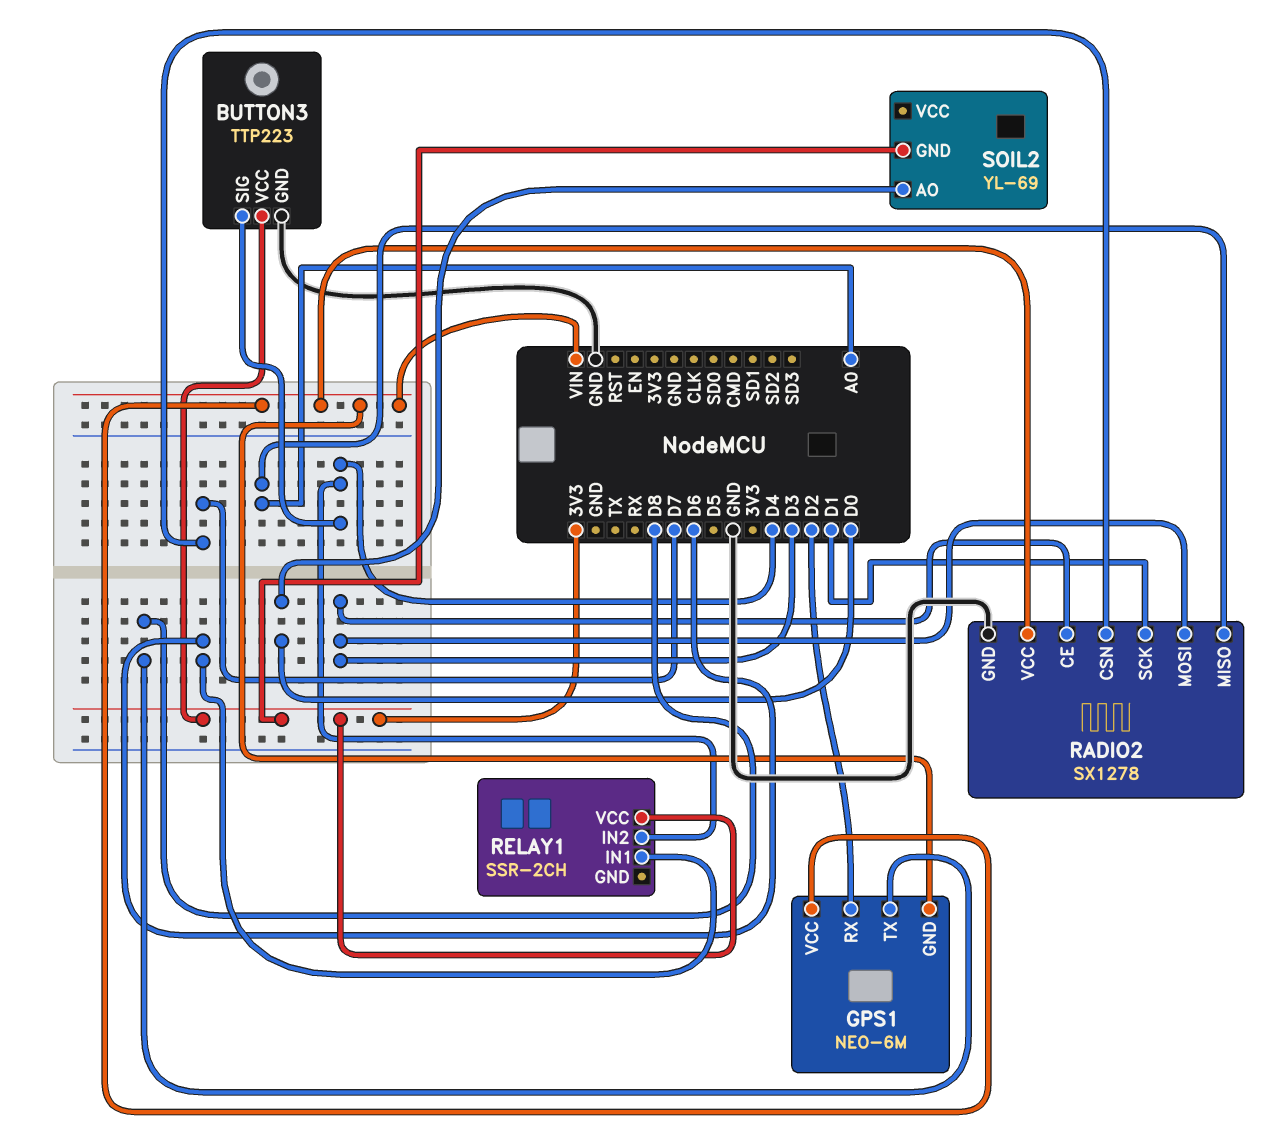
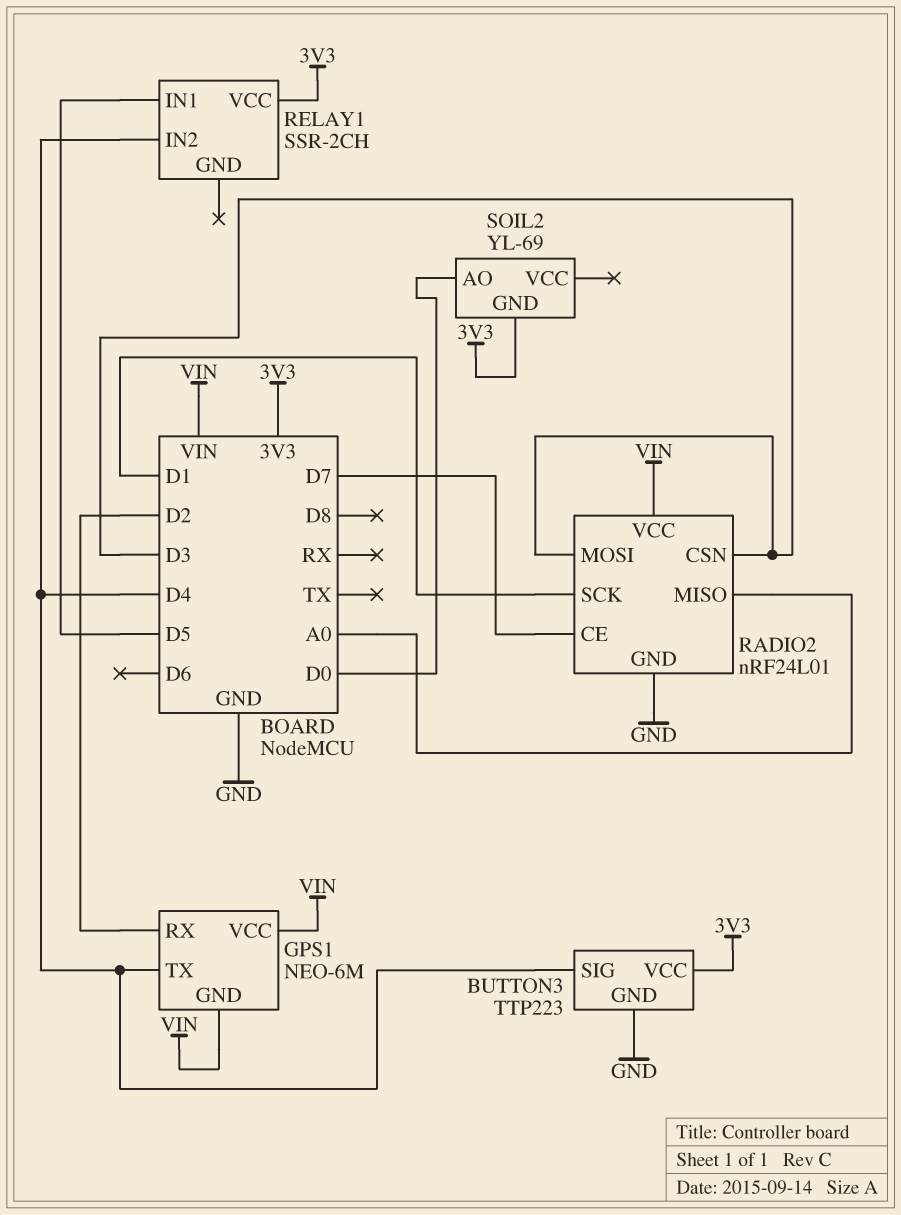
GPS1 pin TX: D8 -> D4
RADIO2: SX1278 -> nRF24L01
RADIO2 pin CE: D3 -> D7
RADIO2 pin CSN: D7 -> D3
RELAY1 pin IN1: D6 -> D5

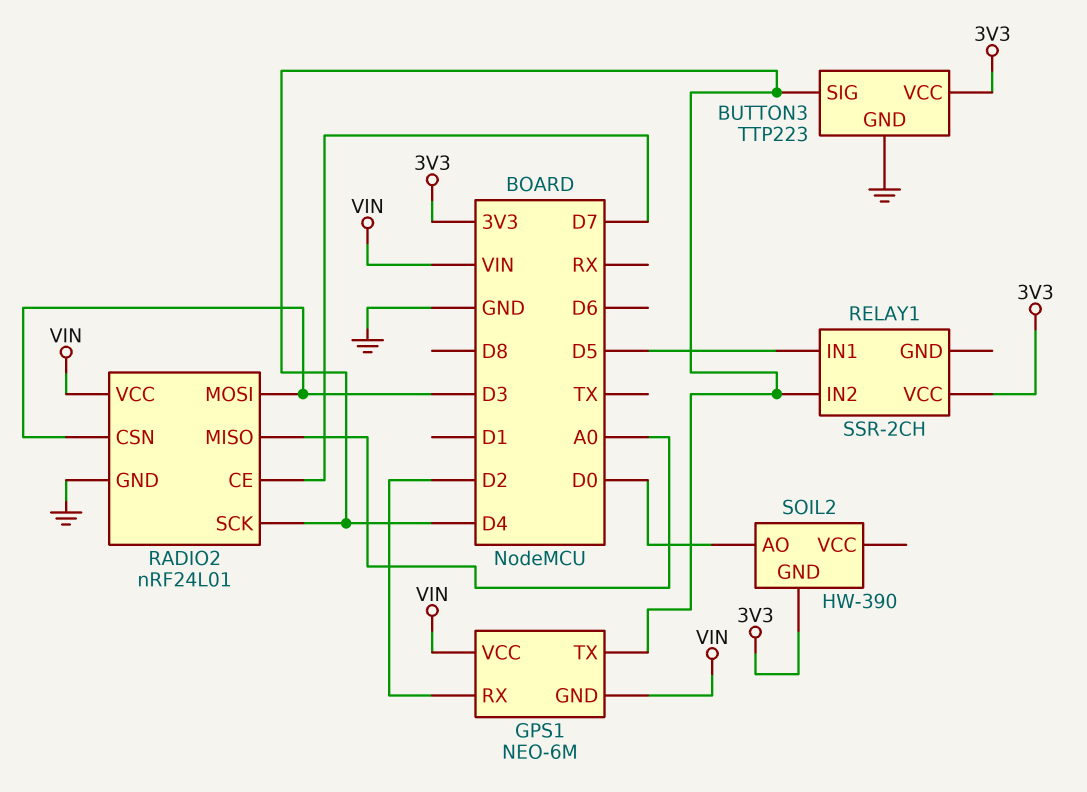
RADIO2 pin SCK: D1 -> D4
SOIL2: YL-69 -> HW-390

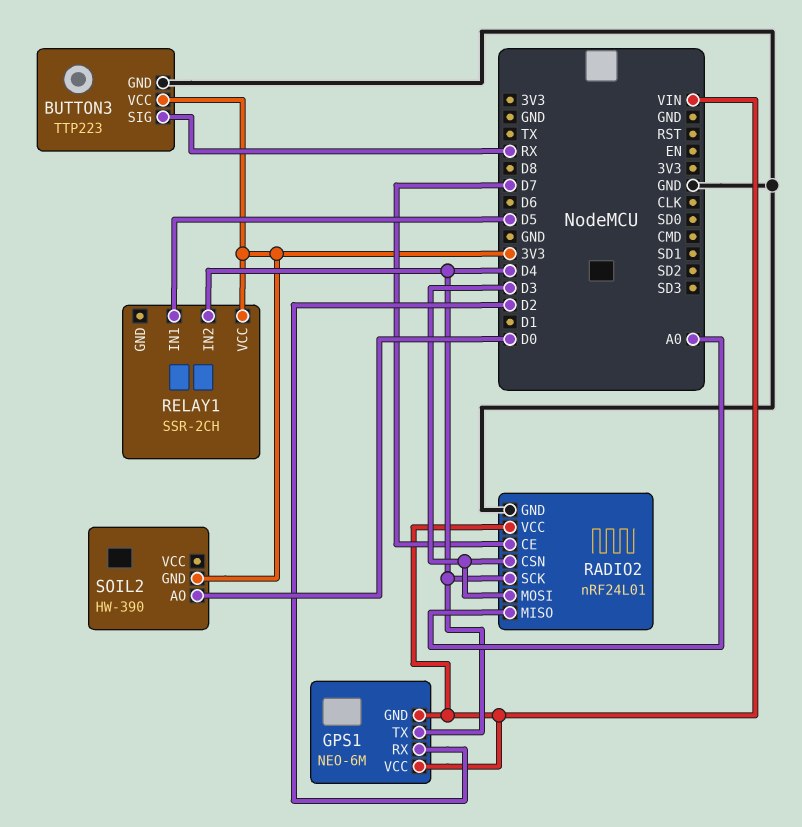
BUTTON3 pin SIG: D4 -> RX

